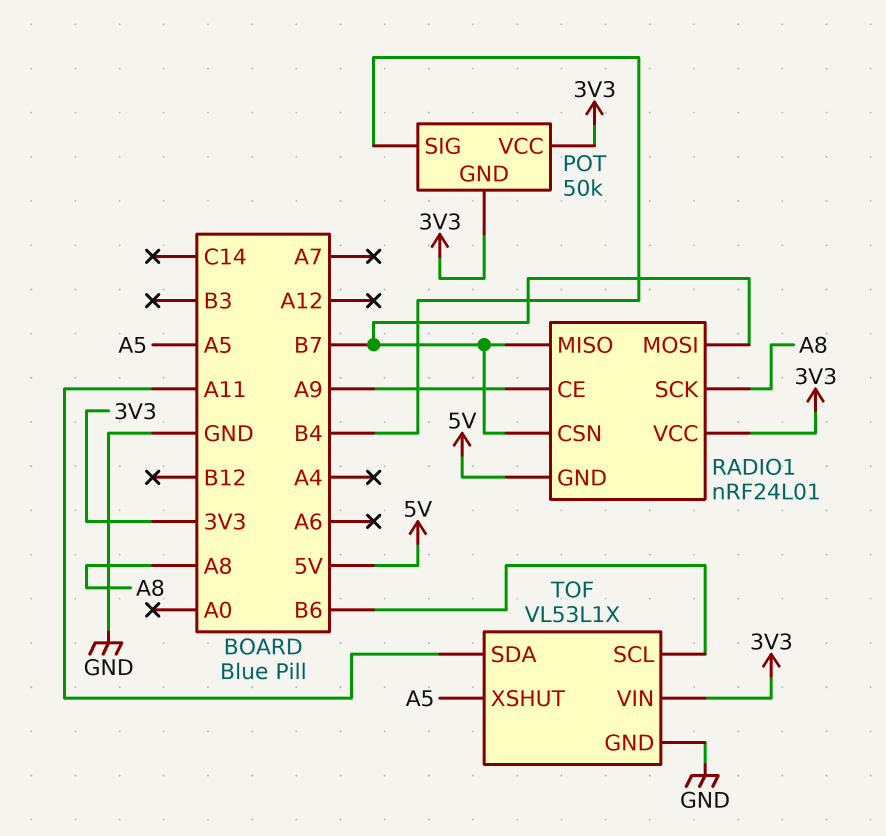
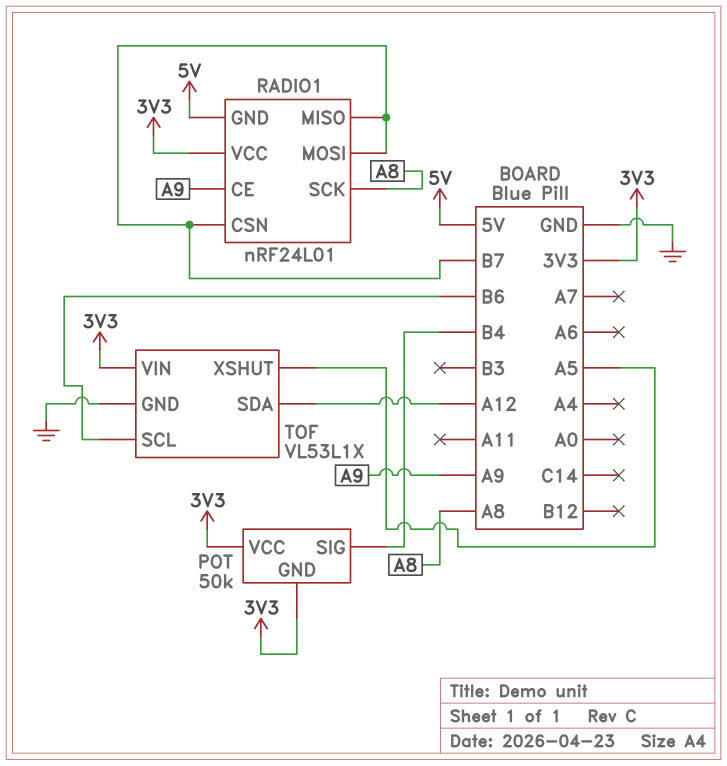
TOF pin SDA: A11 -> A12

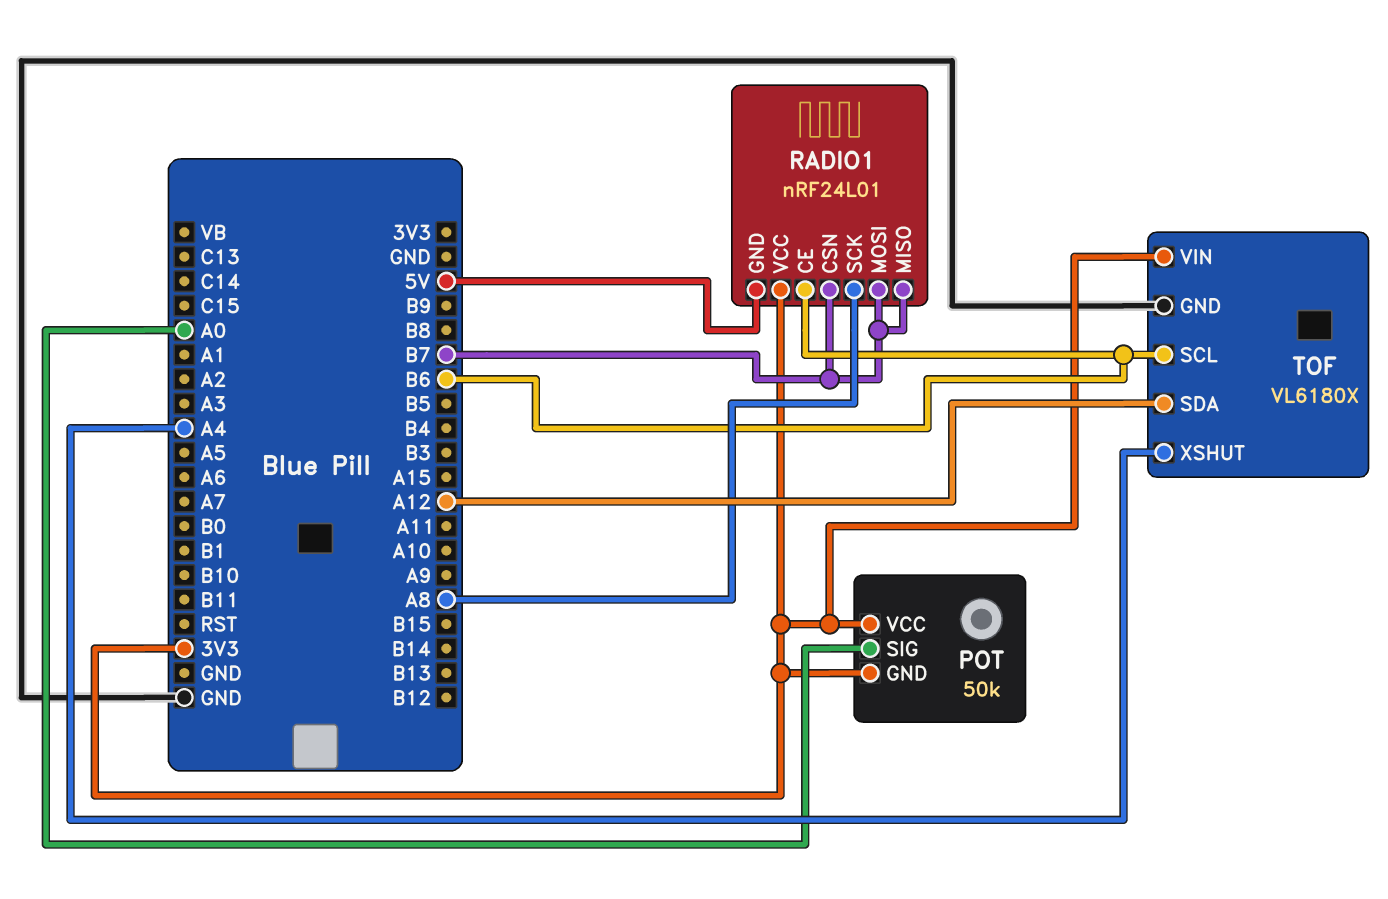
POT pin SIG: B4 -> A0
RADIO1 pin CE: A9 -> B6
TOF: VL53L1X -> VL6180X
TOF pin XSHUT: A5 -> A4

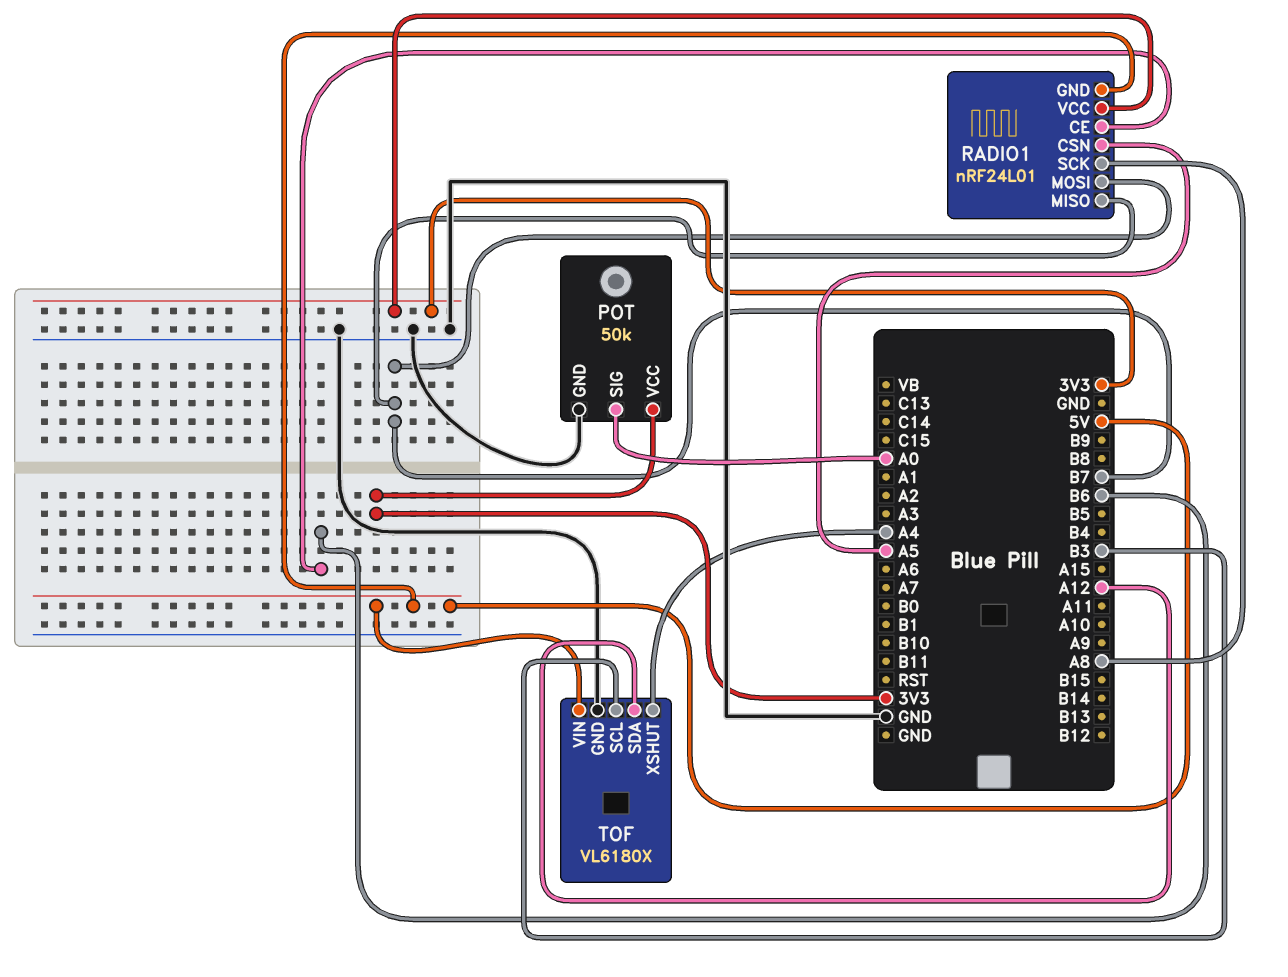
POT pin GND: 3V3 -> GND
RADIO1 pin CSN: B7 -> A5
TOF pin SCL: B6 -> B3
TOF pin VIN: 3V3 -> 5V

